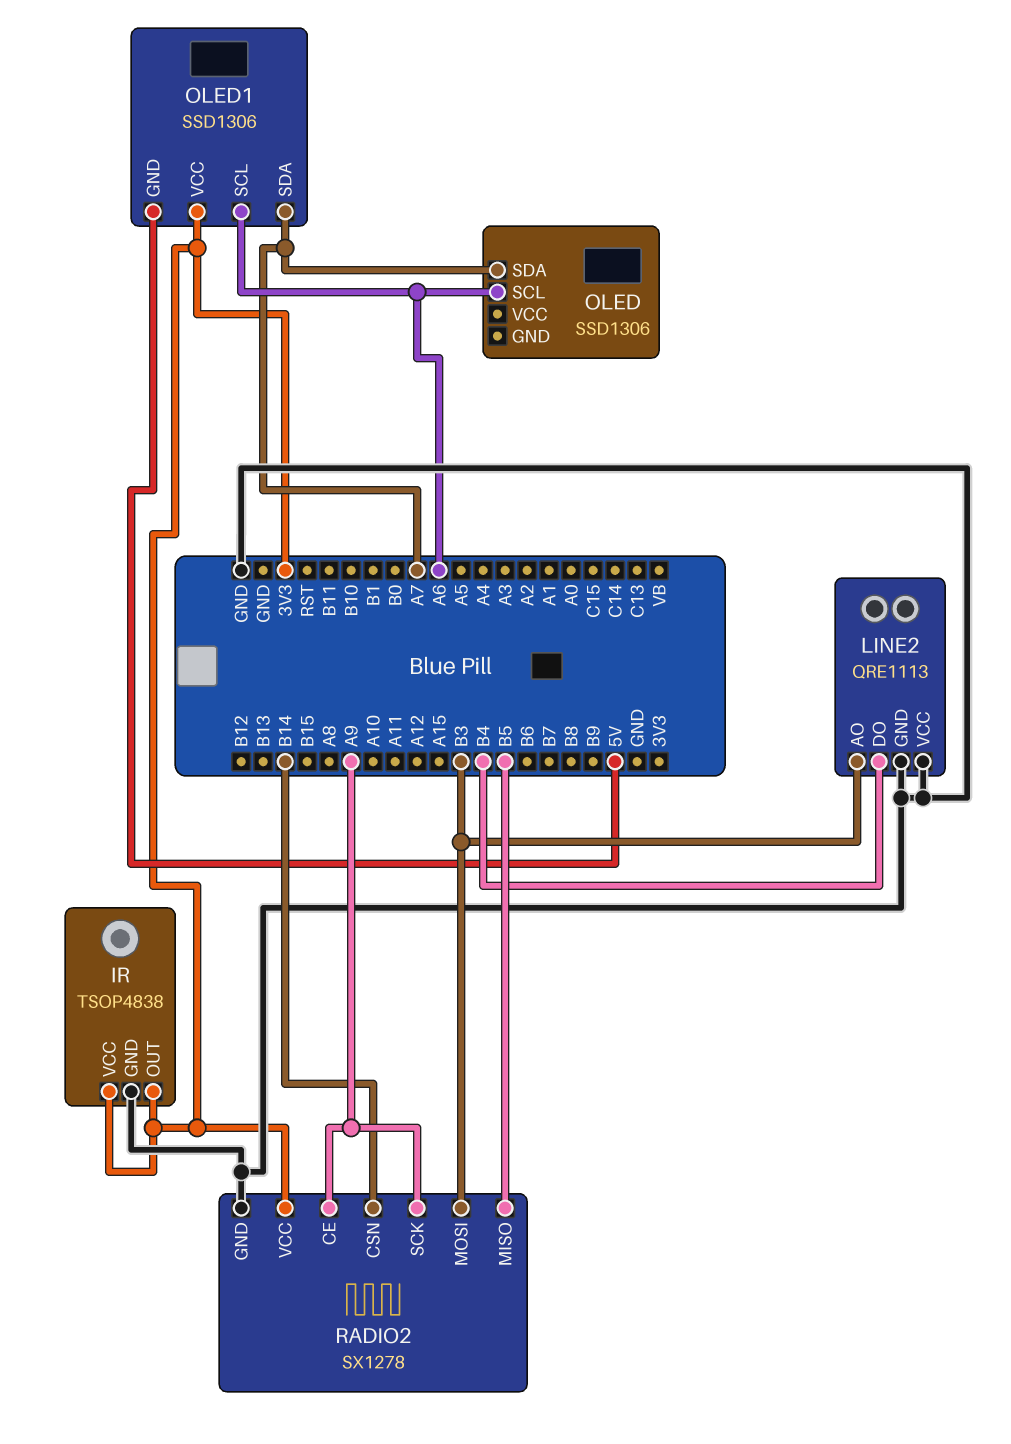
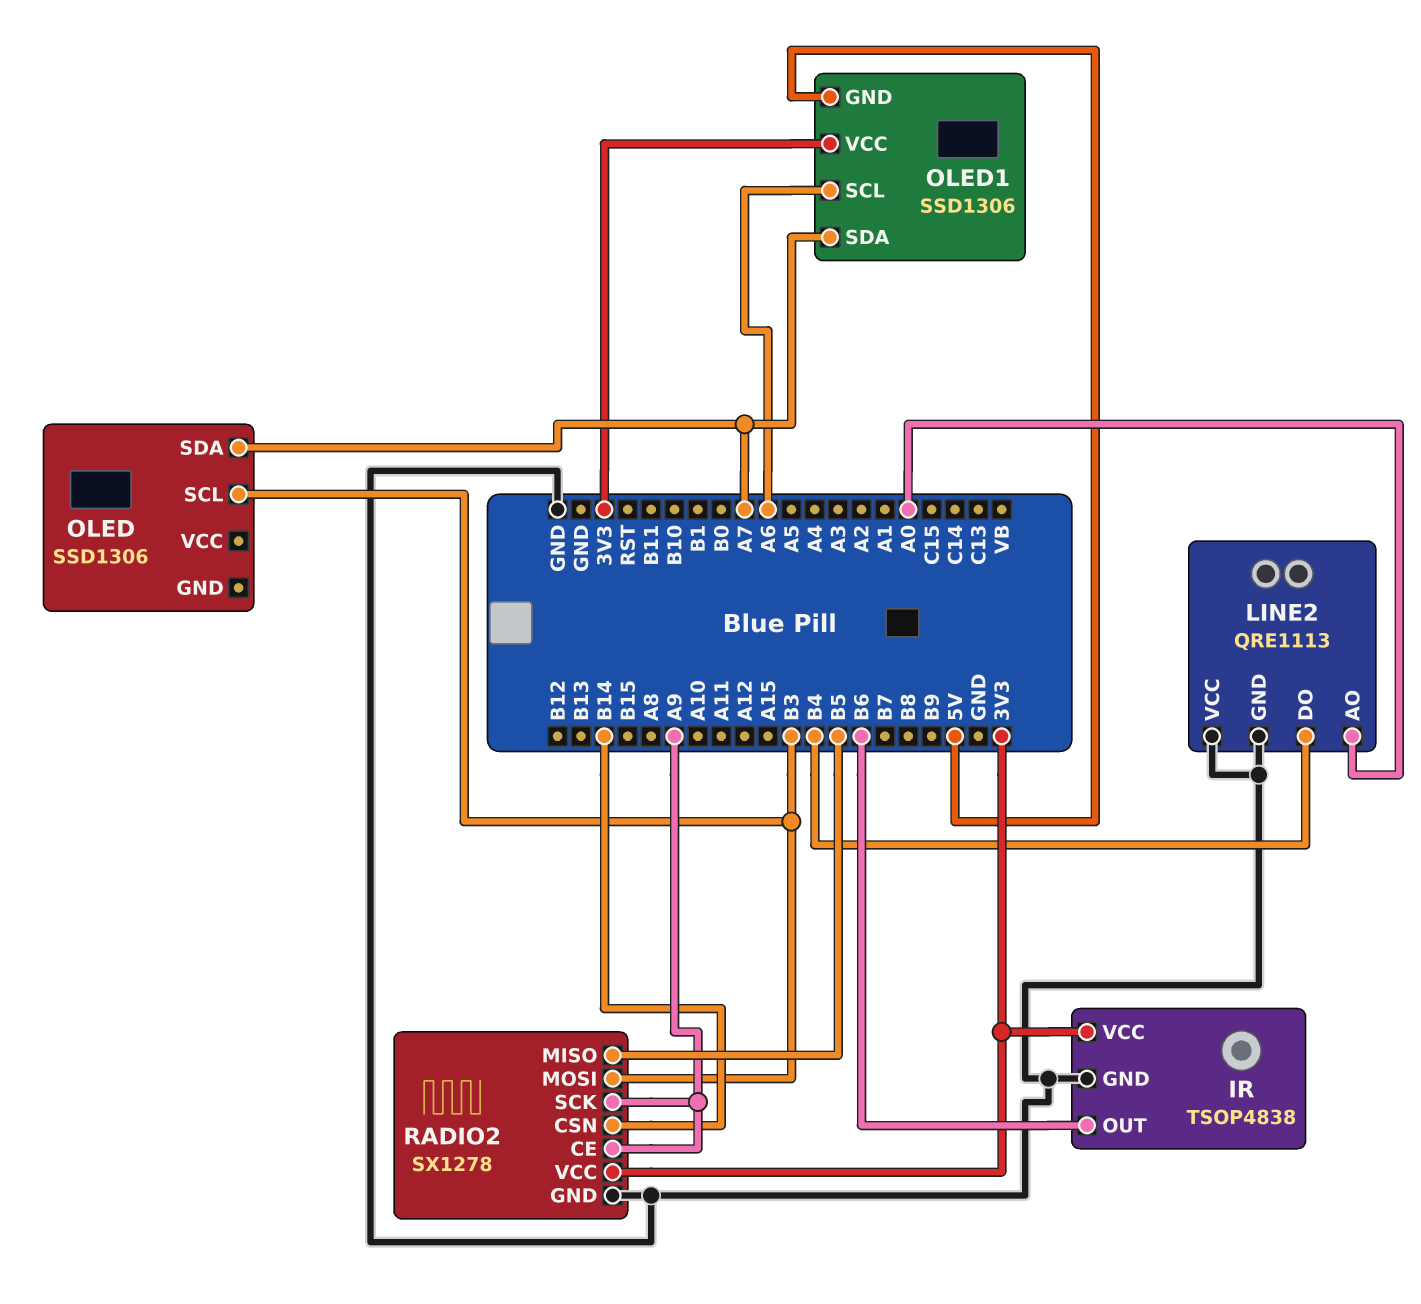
IR pin OUT: 3V3 -> B6
LINE2 pin AO: B3 -> A0
OLED pin SCL: A6 -> B3

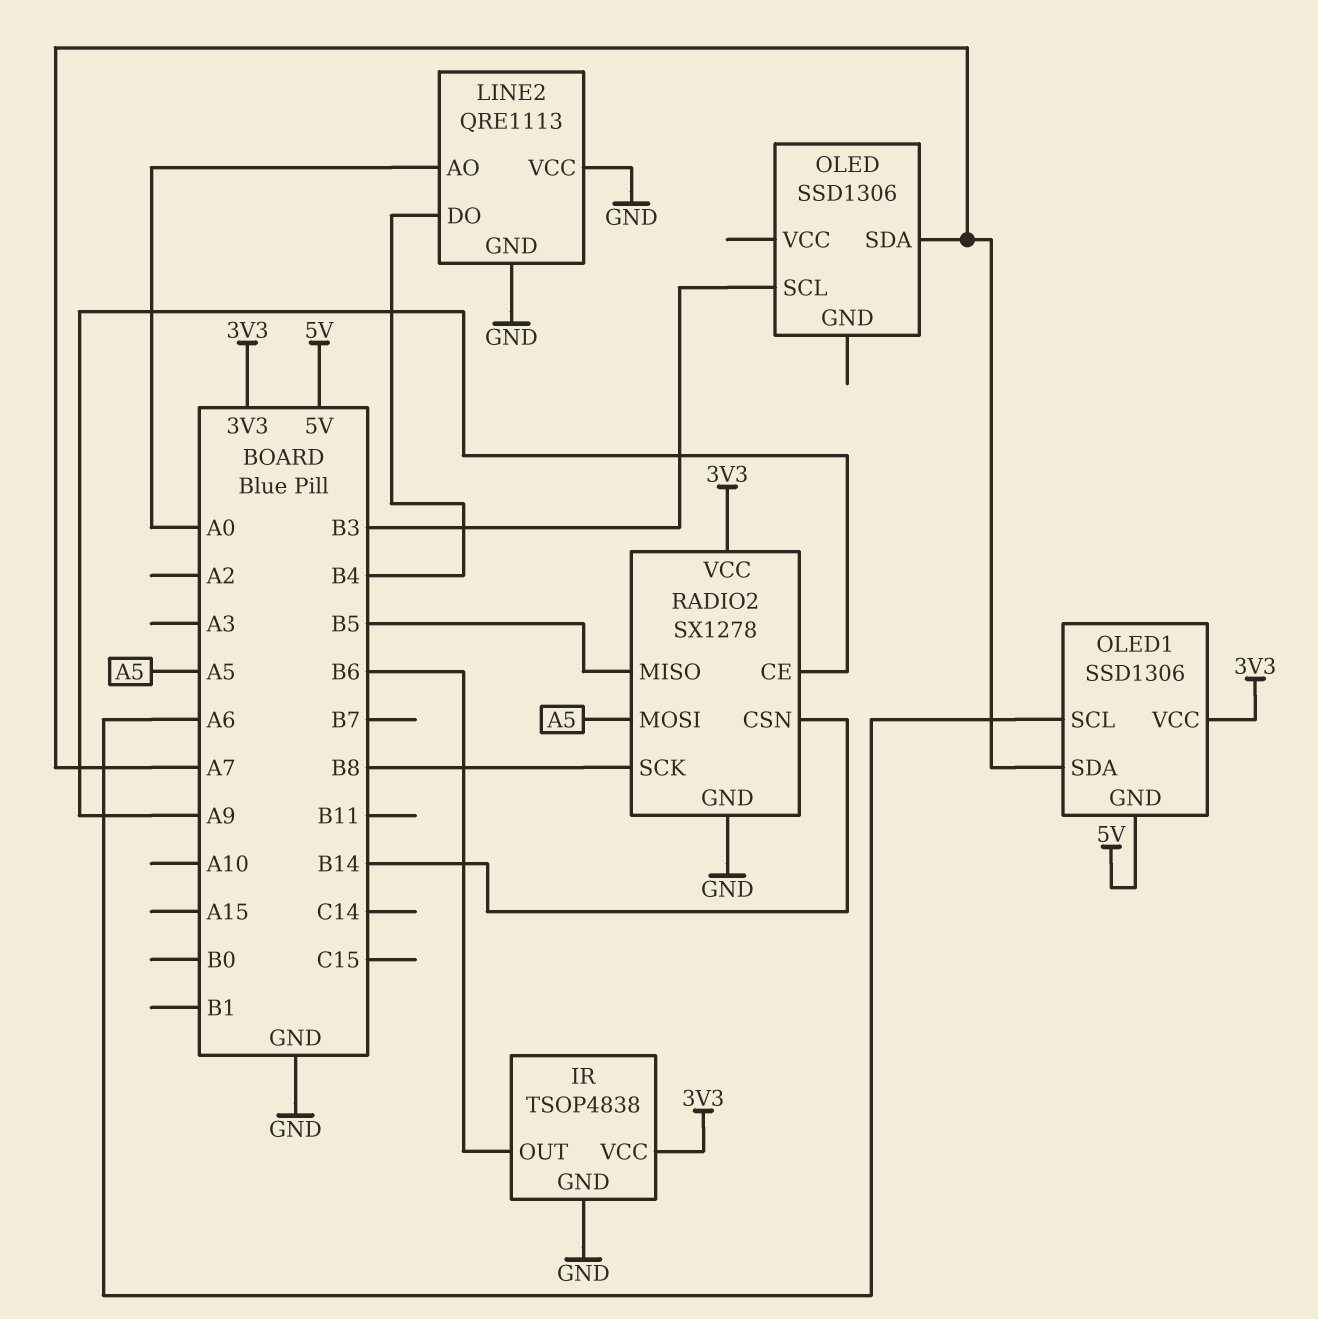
RADIO2 pin MOSI: B3 -> A5
RADIO2 pin SCK: A9 -> B8

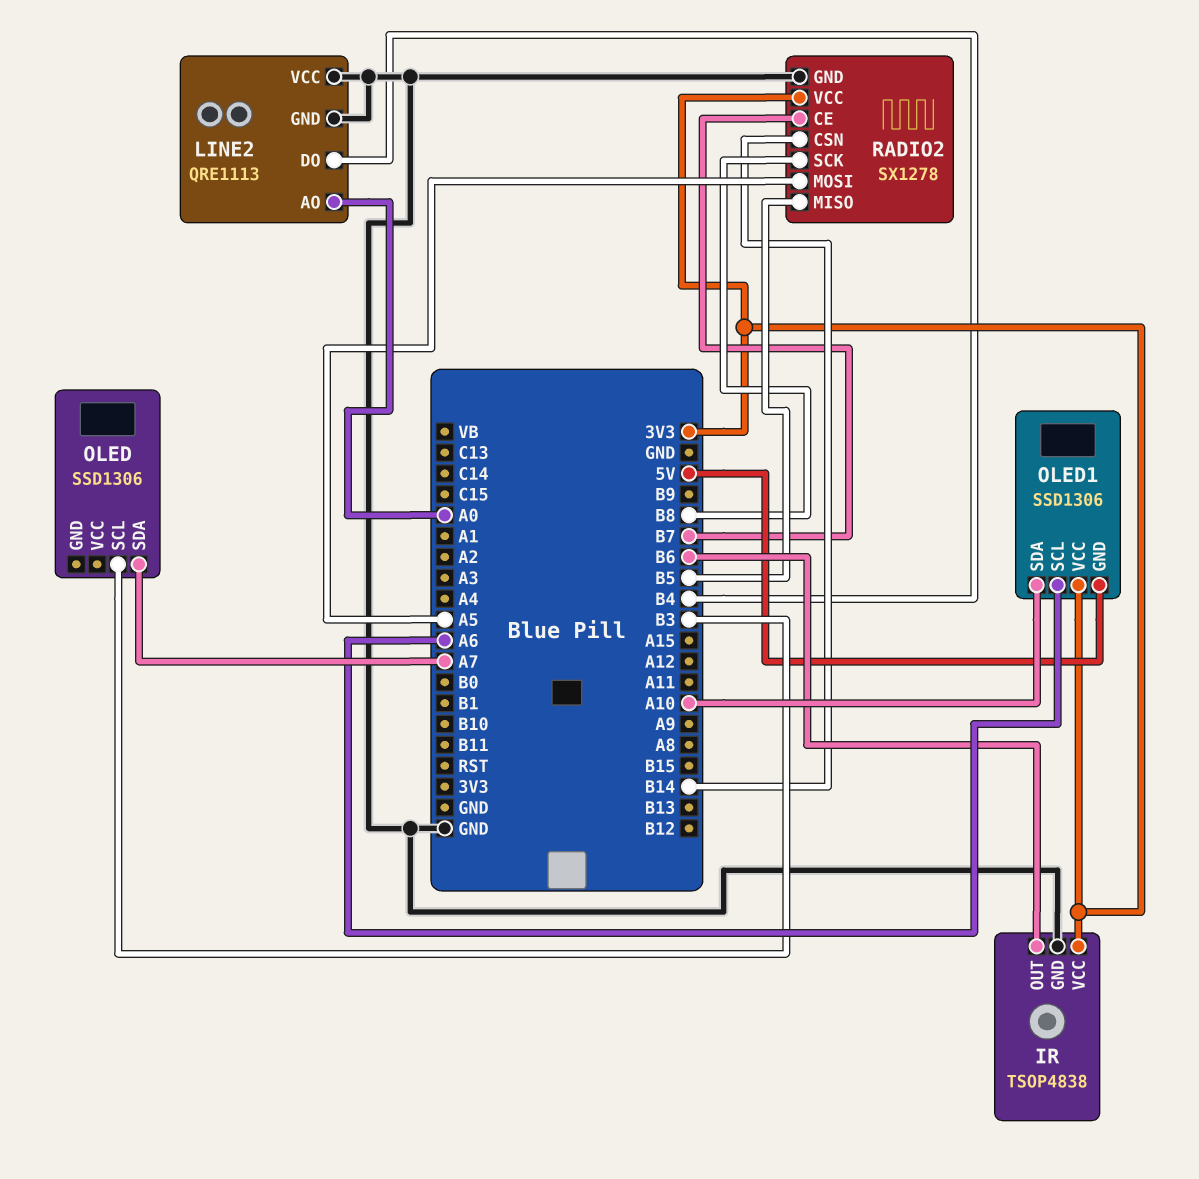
OLED1 pin SDA: A7 -> A10
RADIO2 pin CE: A9 -> B7

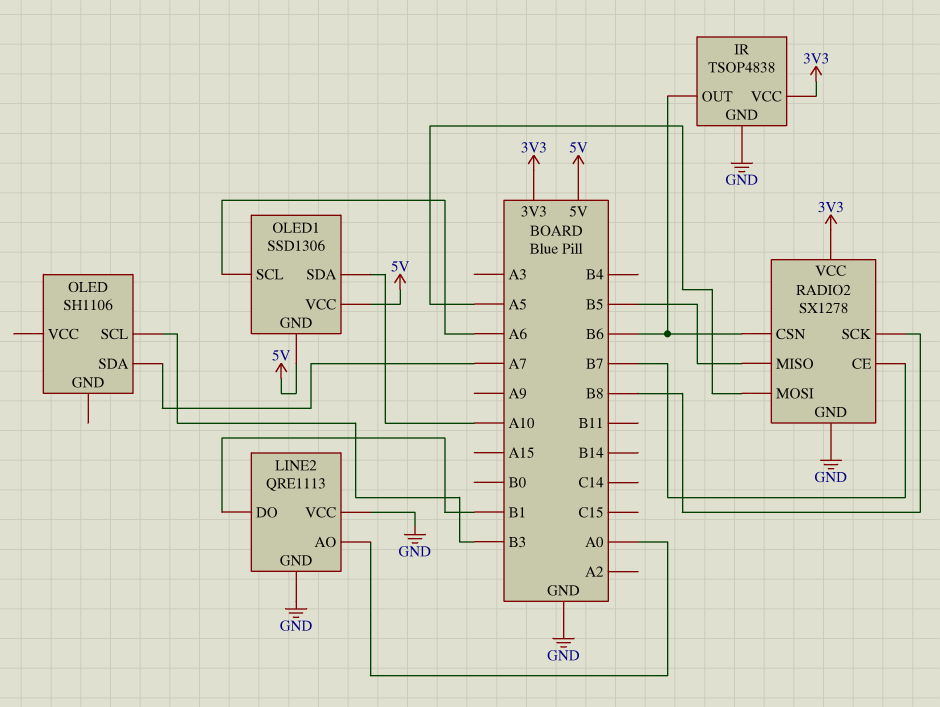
LINE2 pin DO: B4 -> B1
OLED: SSD1306 -> SH1106
OLED1 pin VCC: 3V3 -> 5V
RADIO2 pin CSN: B14 -> B6

